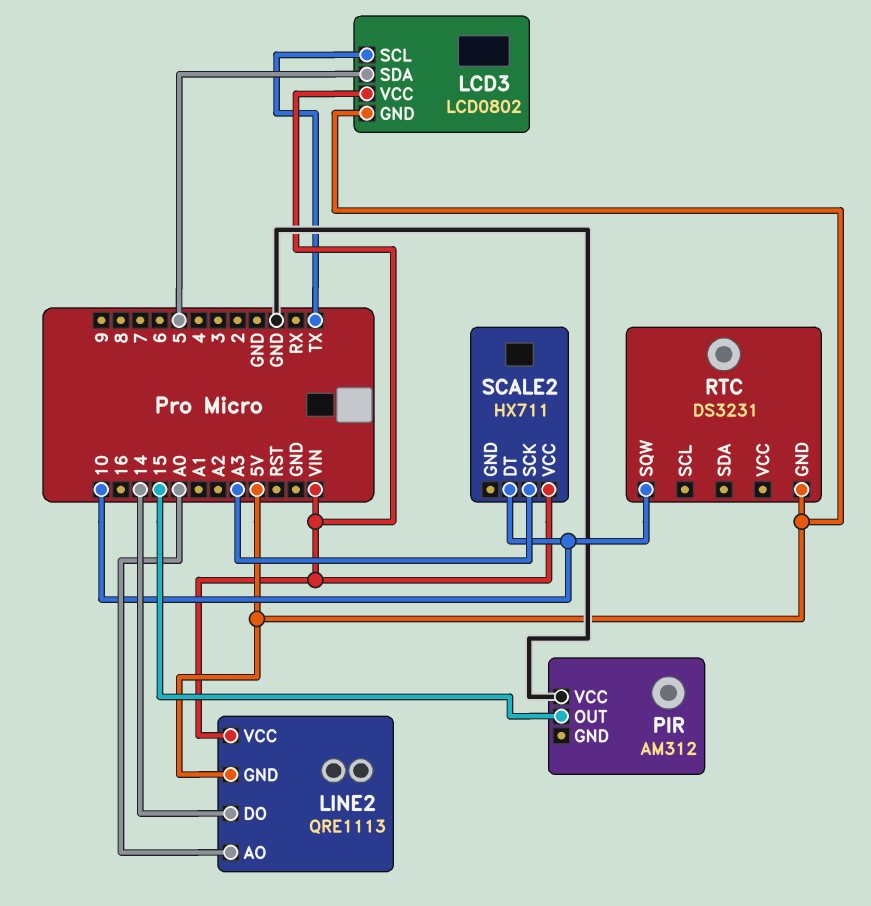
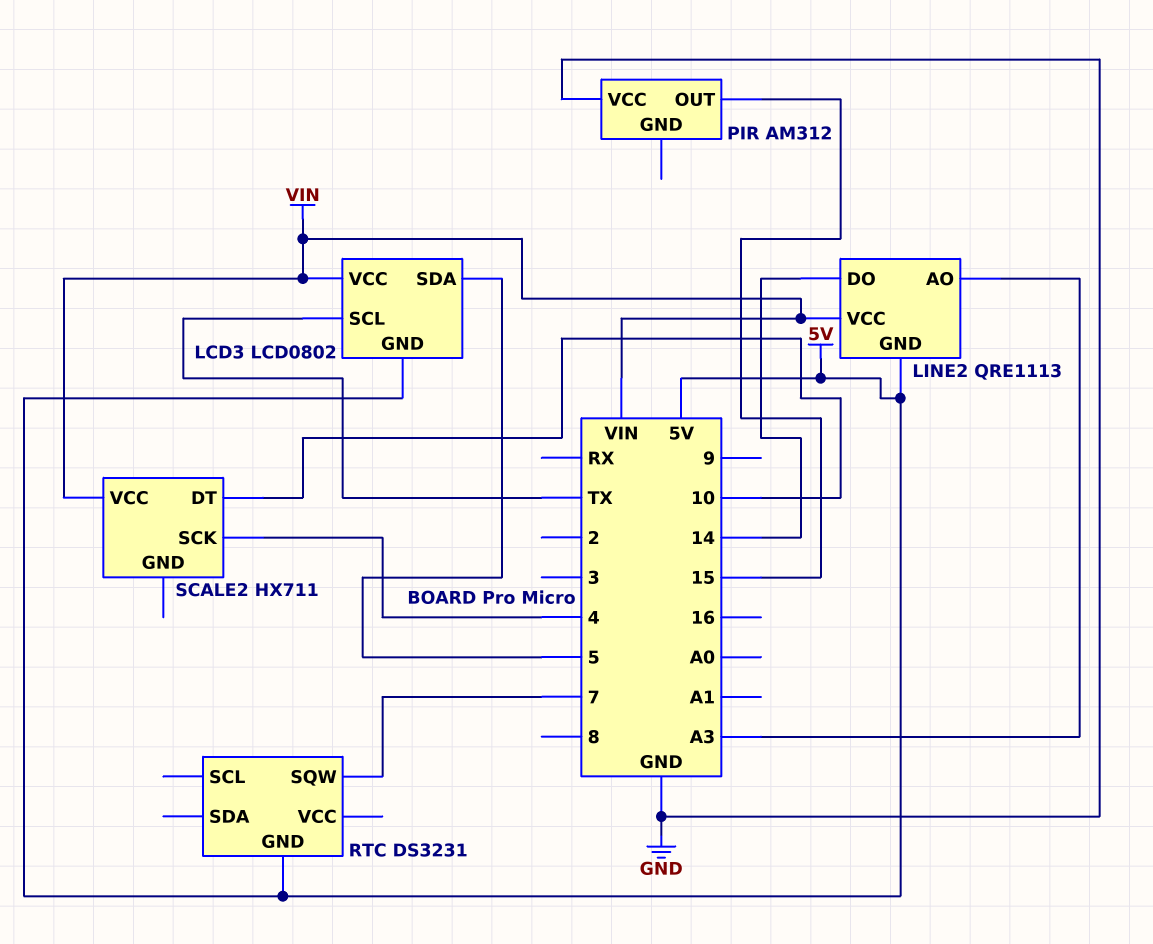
LINE2 pin AO: A0 -> A3
RTC pin SQW: 10 -> 7
SCALE2 pin SCK: A3 -> 4

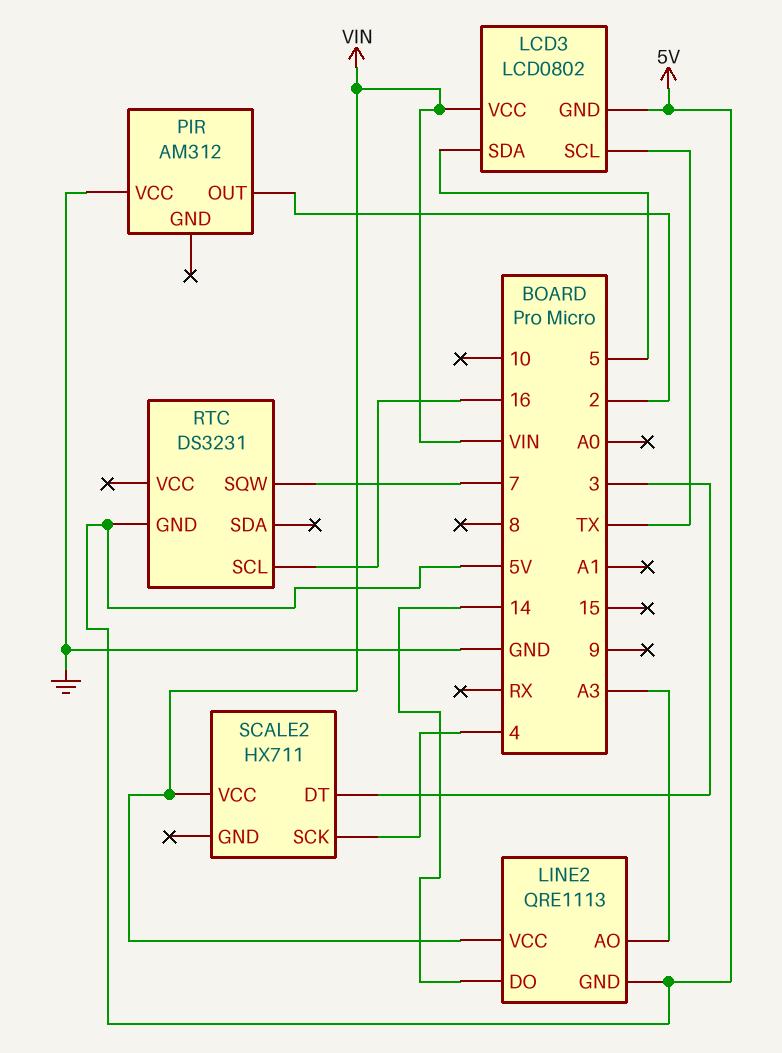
PIR pin OUT: 15 -> 2
RTC pin SCL: none -> 16
SCALE2 pin DT: 10 -> 3

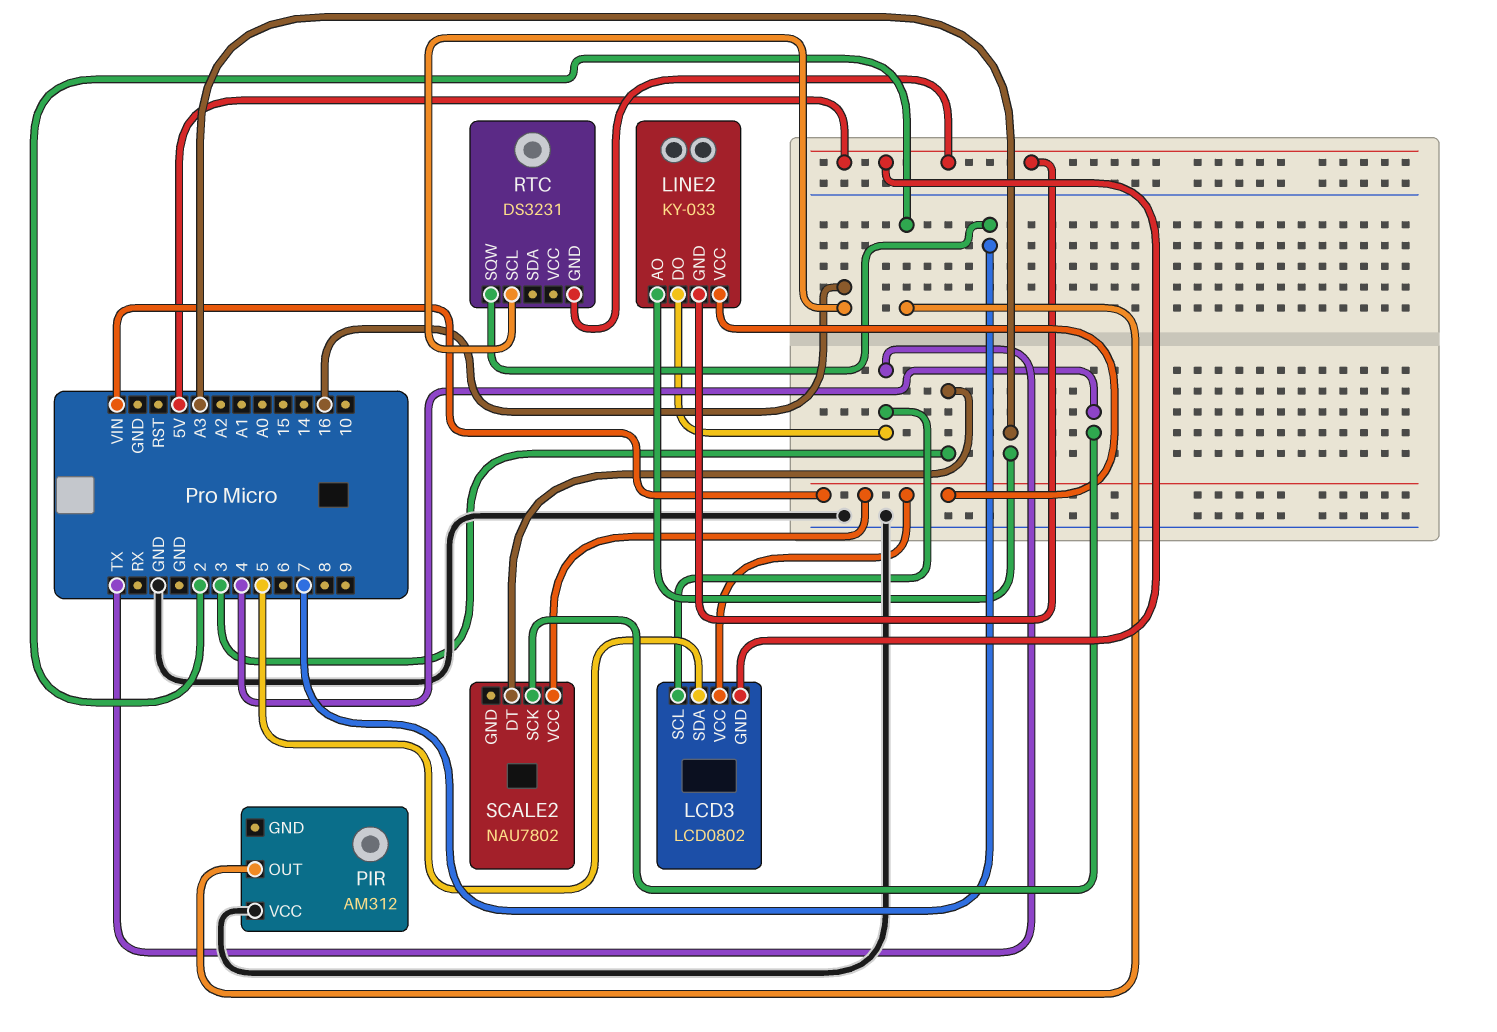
LINE2: QRE1113 -> KY-033
LINE2 pin DO: 14 -> TX
SCALE2: HX711 -> NAU7802

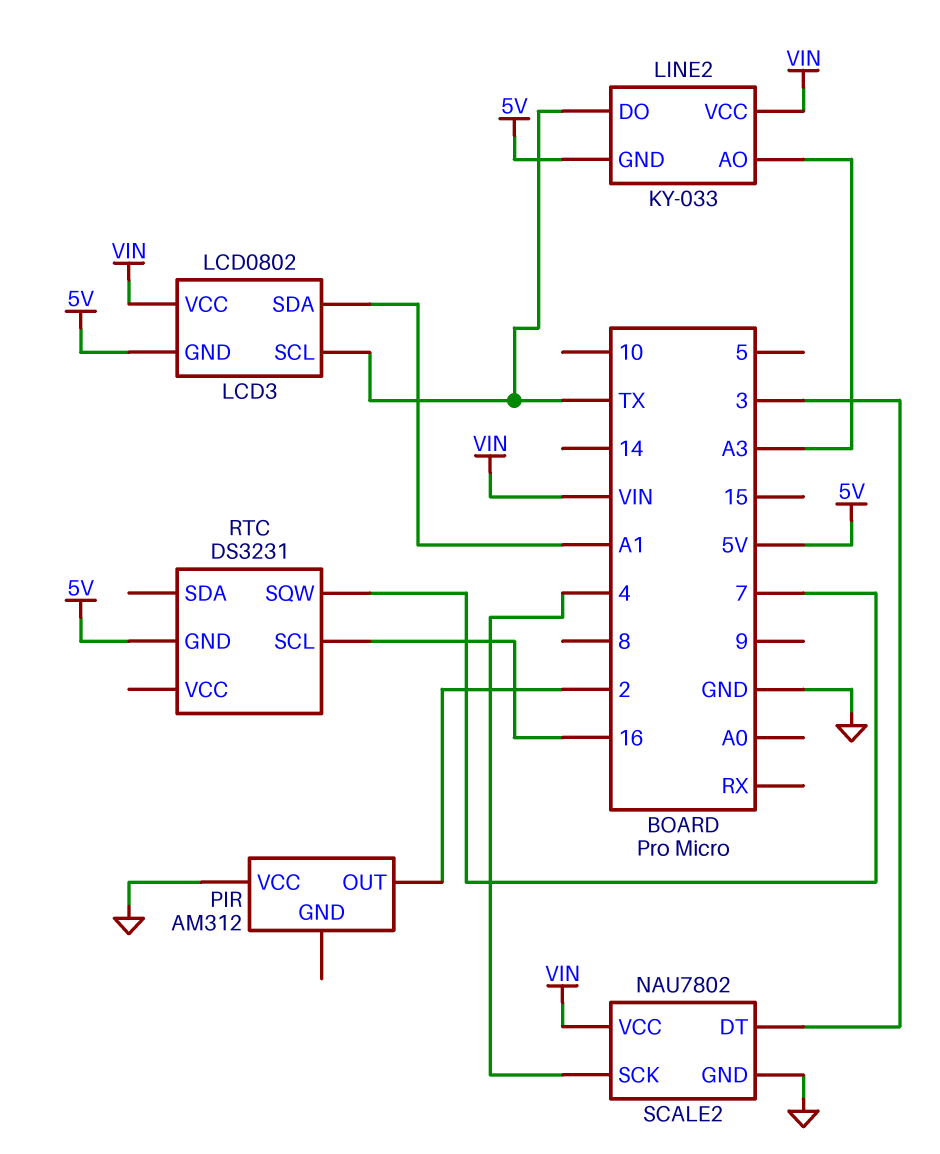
LCD3 pin SDA: 5 -> A1
SCALE2 pin GND: none -> GND

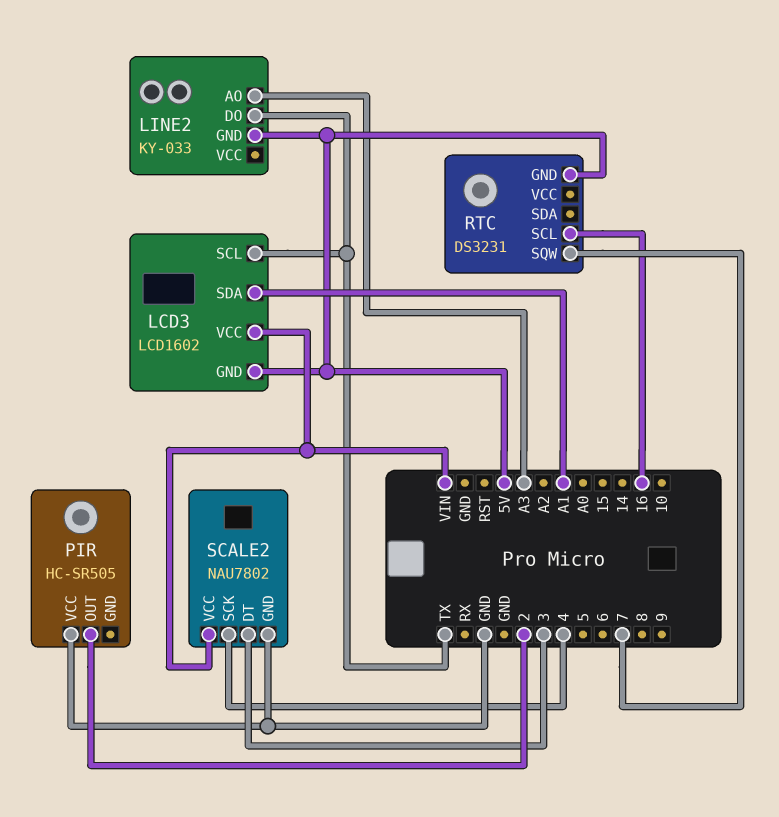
LCD3: LCD0802 -> LCD1602
LINE2 pin VCC: VIN -> none
PIR: AM312 -> HC-SR505

